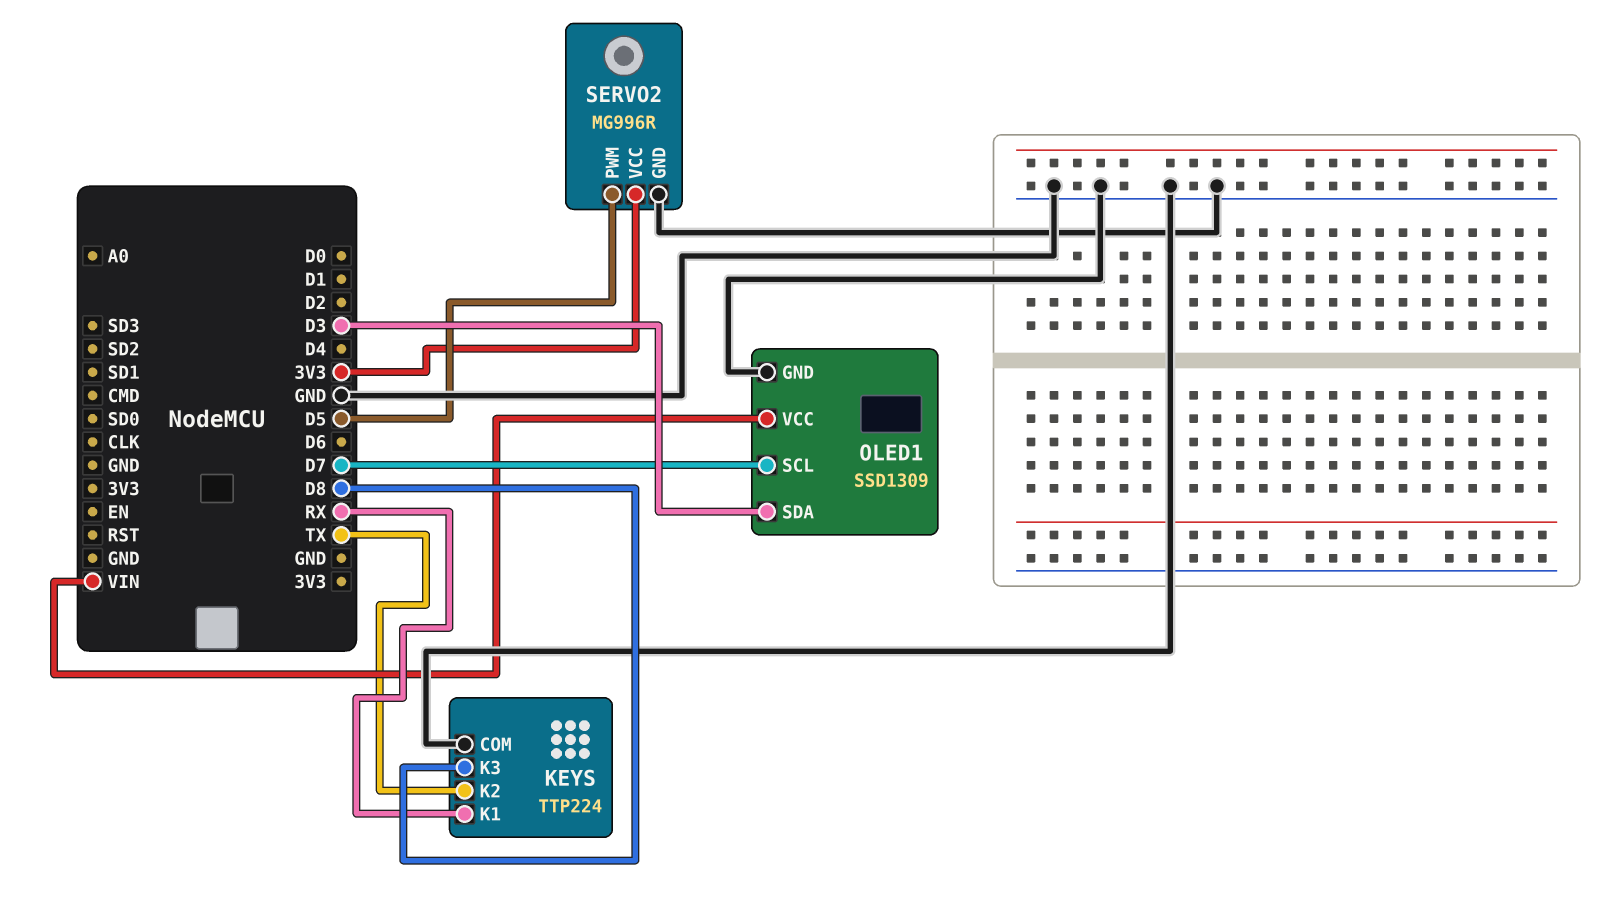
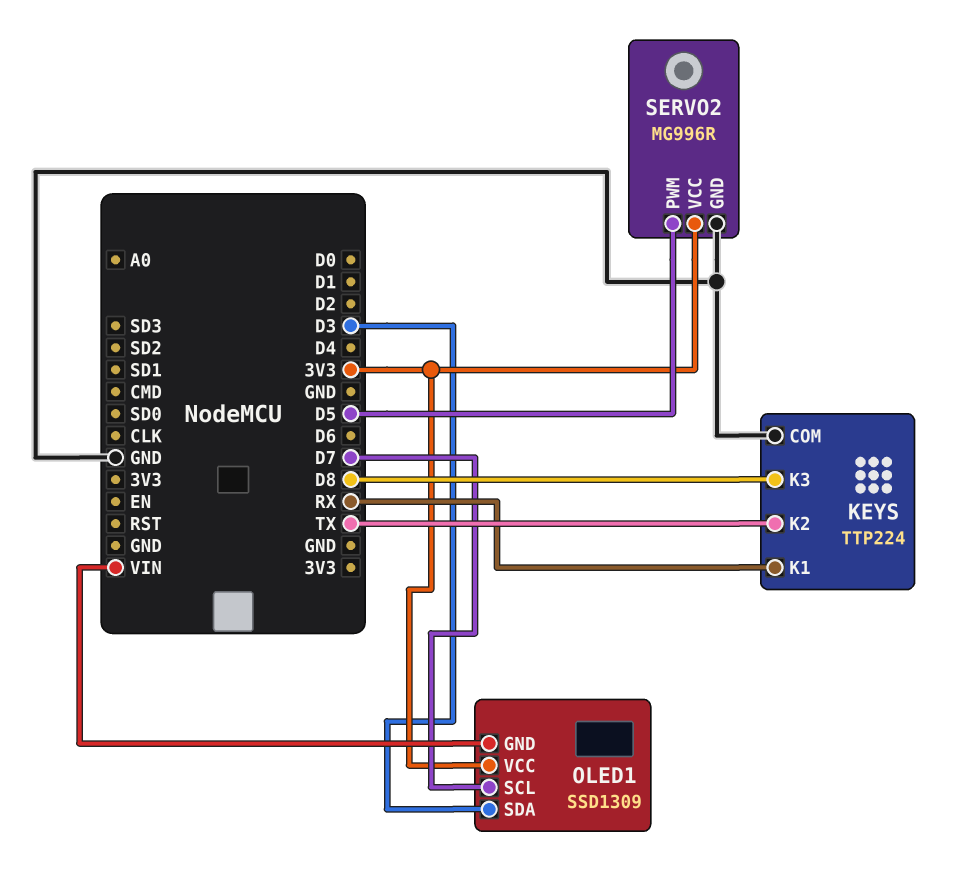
OLED1 pin GND: GND -> VIN
OLED1 pin VCC: VIN -> 3V3

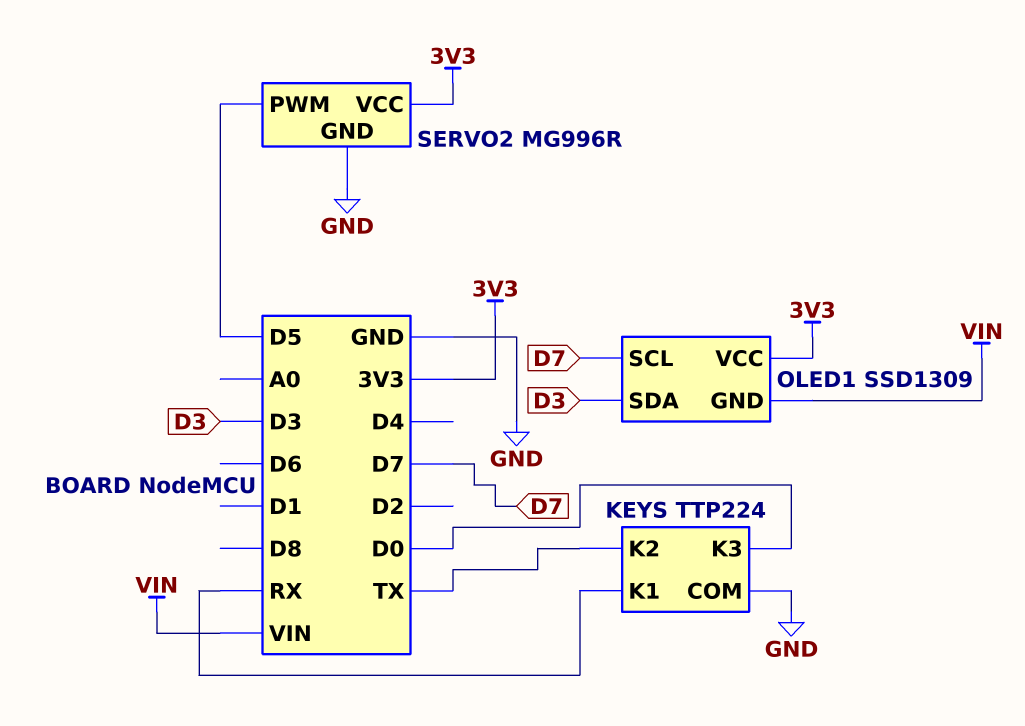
KEYS pin K3: D8 -> D0

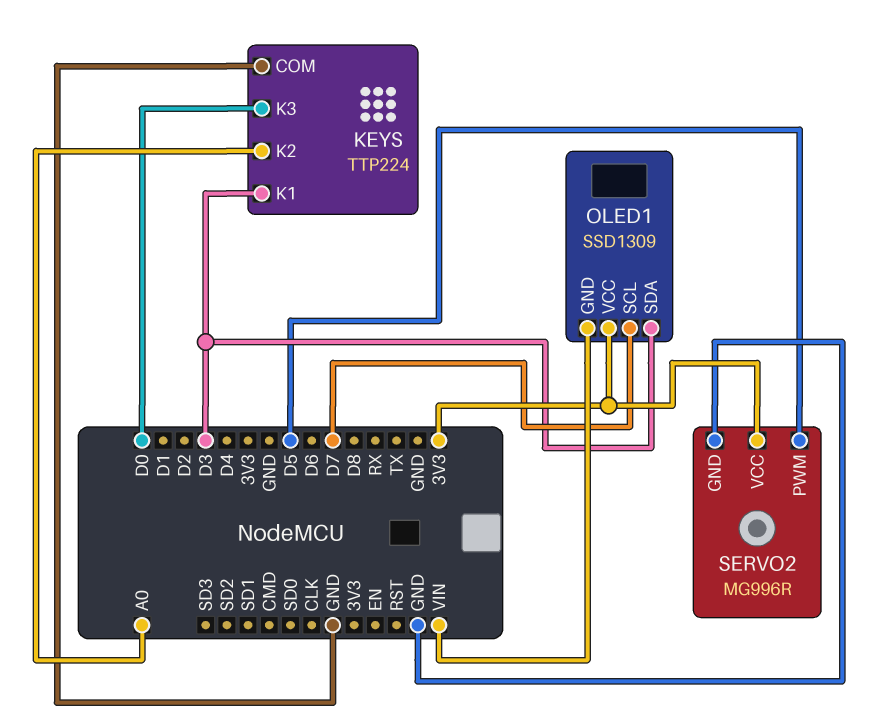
KEYS pin K1: RX -> D3
KEYS pin K2: TX -> A0

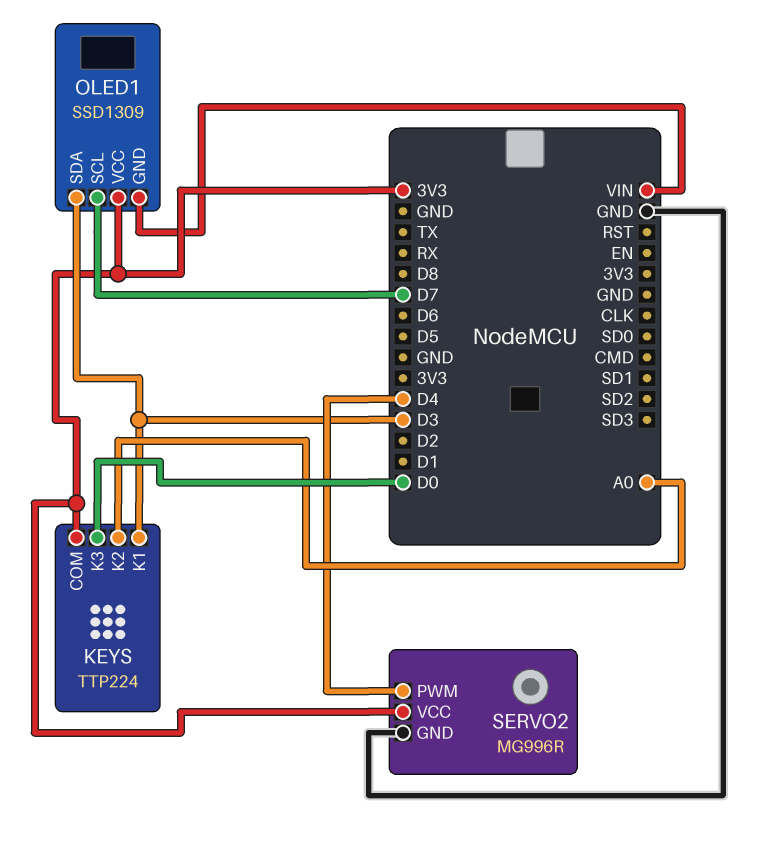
KEYS pin COM: GND -> 3V3
SERVO2 pin PWM: D5 -> D4

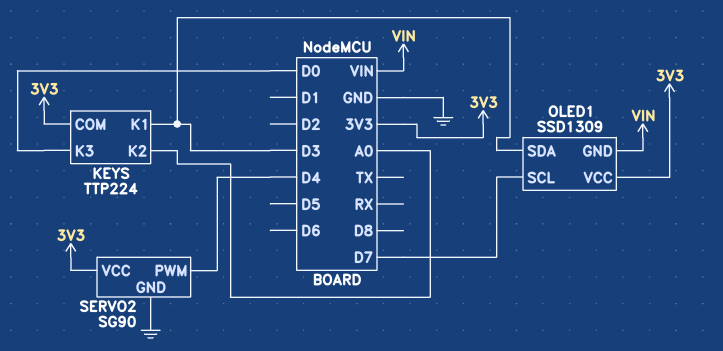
SERVO2: MG996R -> SG90

